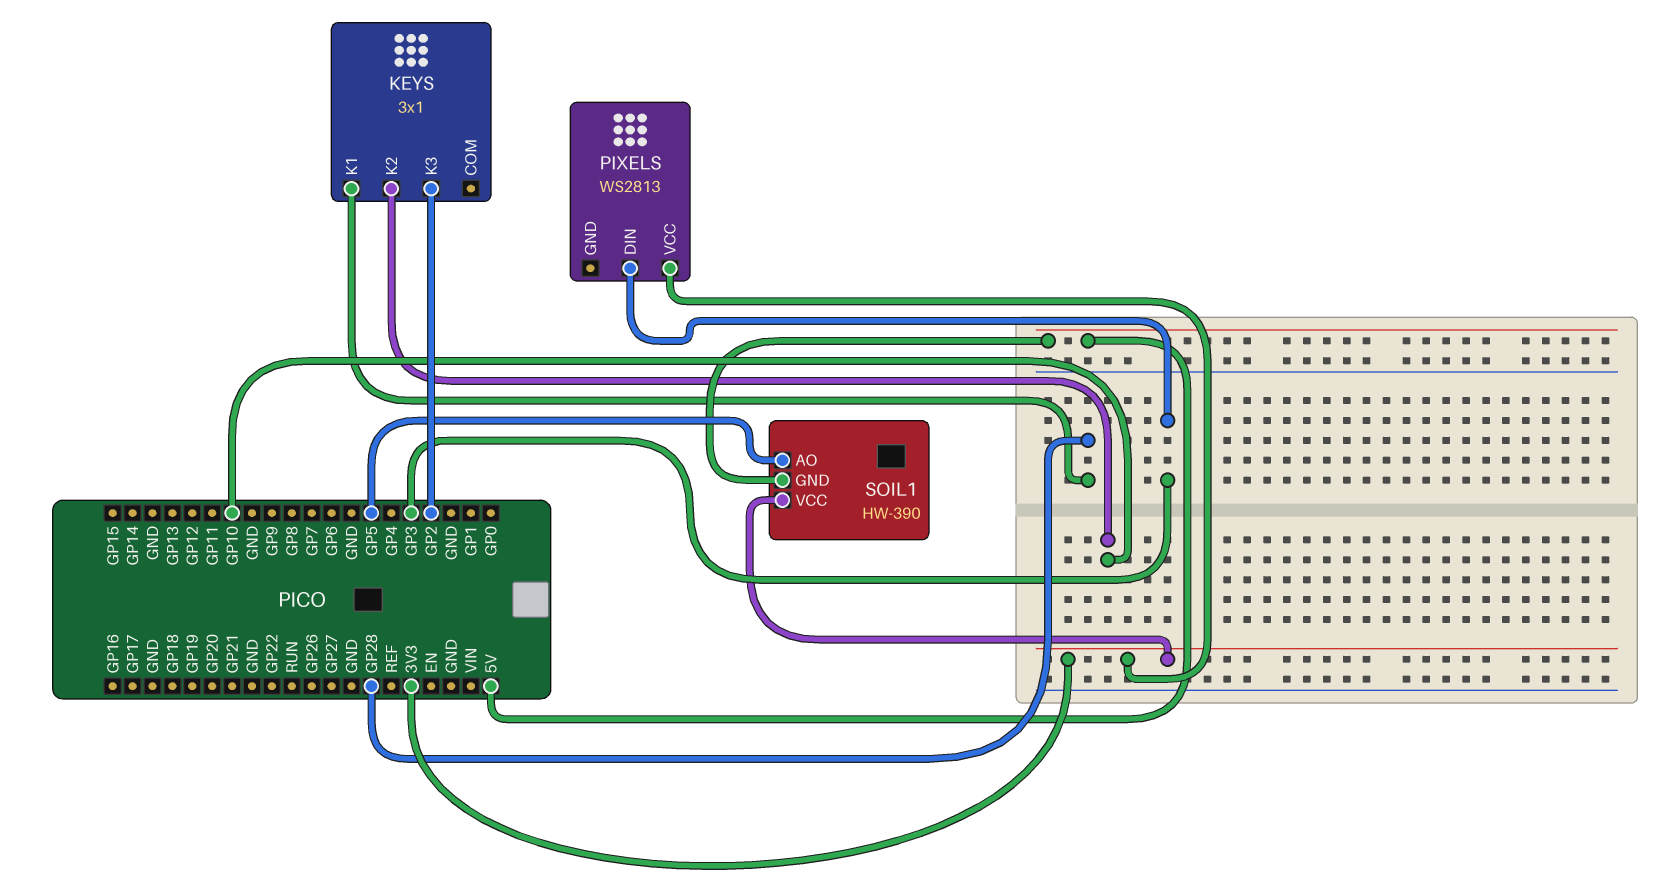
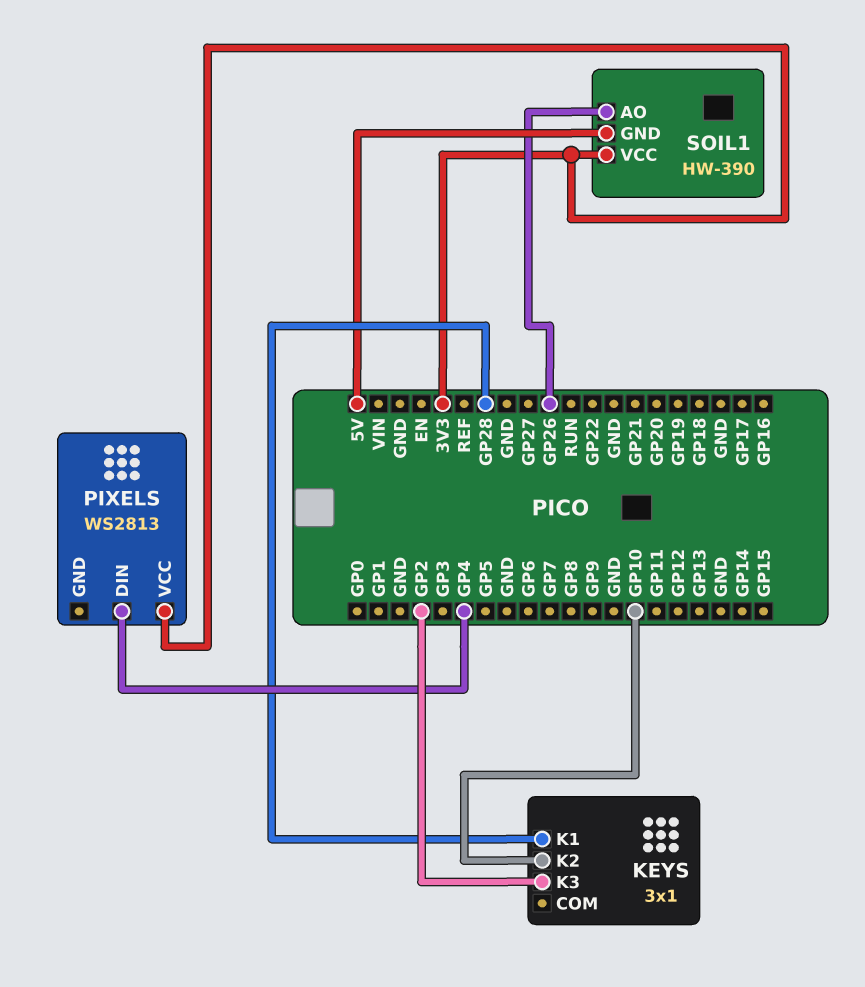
PIXELS pin DIN: GP3 -> GP4
SOIL1 pin AO: GP5 -> GP26

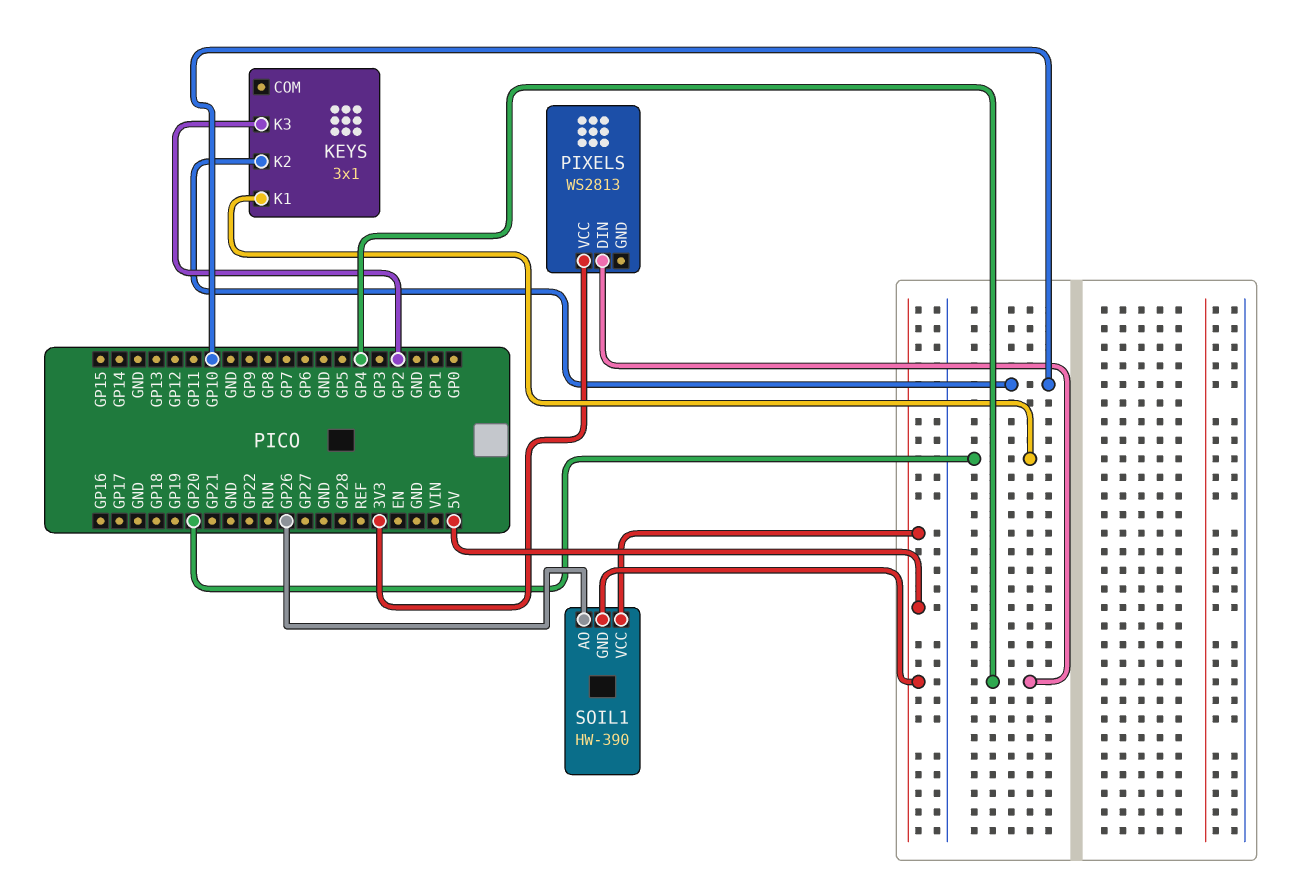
KEYS pin K1: GP28 -> GP20
SOIL1 pin VCC: 3V3 -> 5V

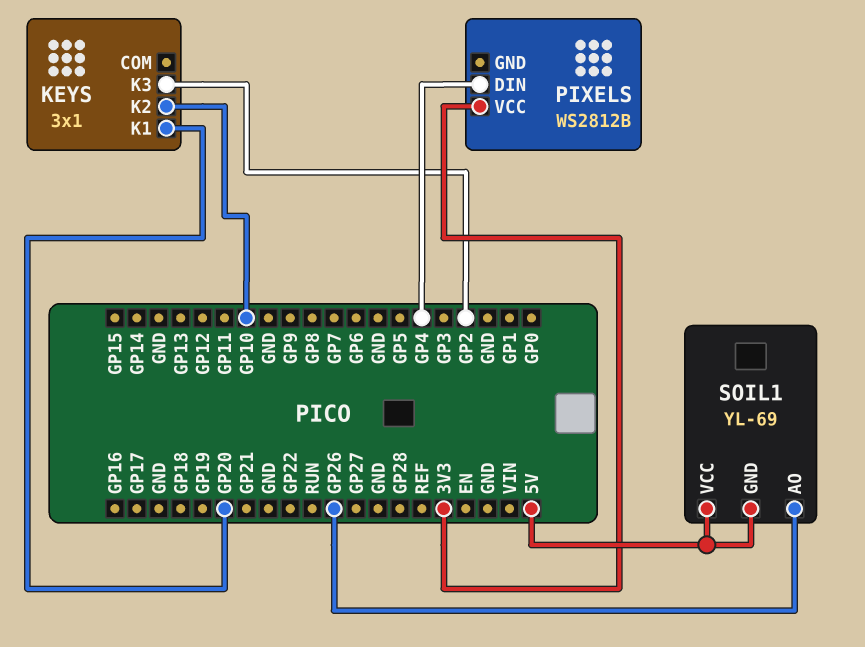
PIXELS: WS2813 -> WS2812B
SOIL1: HW-390 -> YL-69

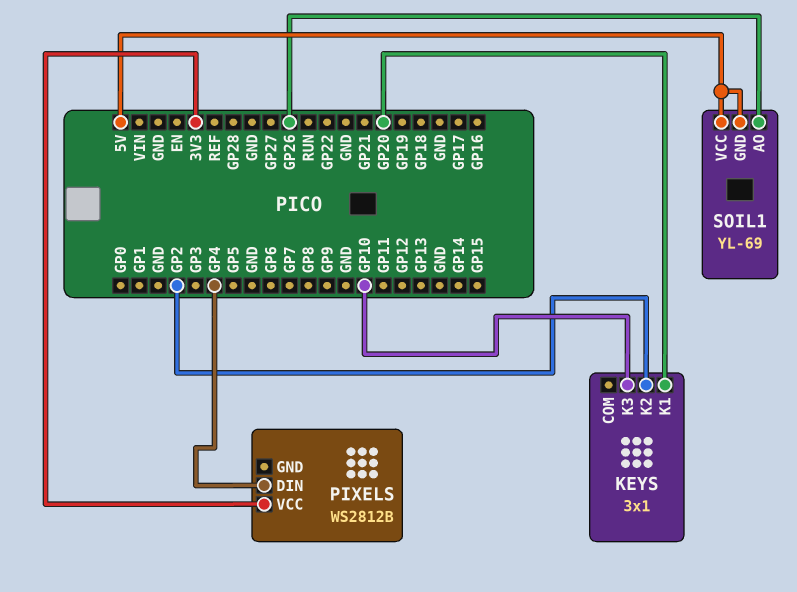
KEYS pin K2: GP10 -> GP2
KEYS pin K3: GP2 -> GP10

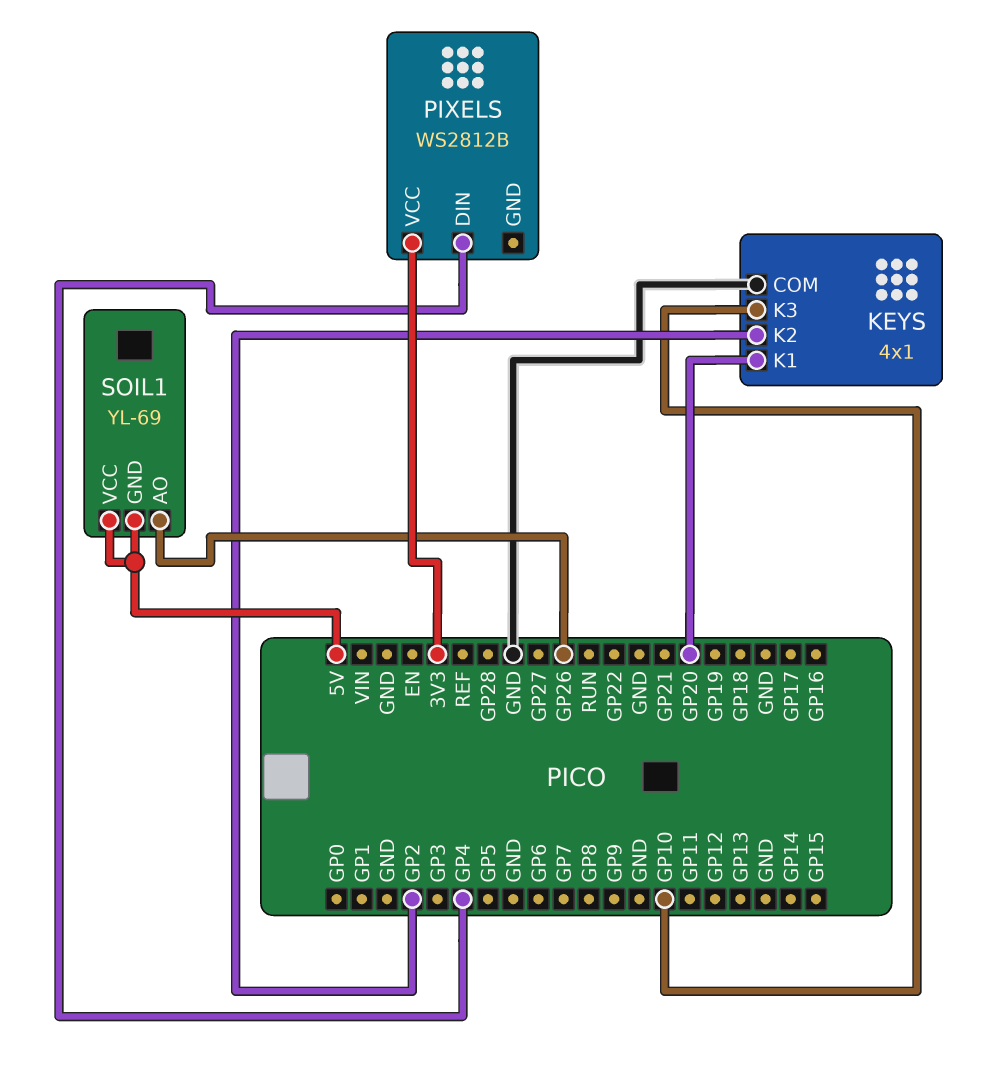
KEYS: 3x1 -> 4x1
KEYS pin COM: none -> GND

